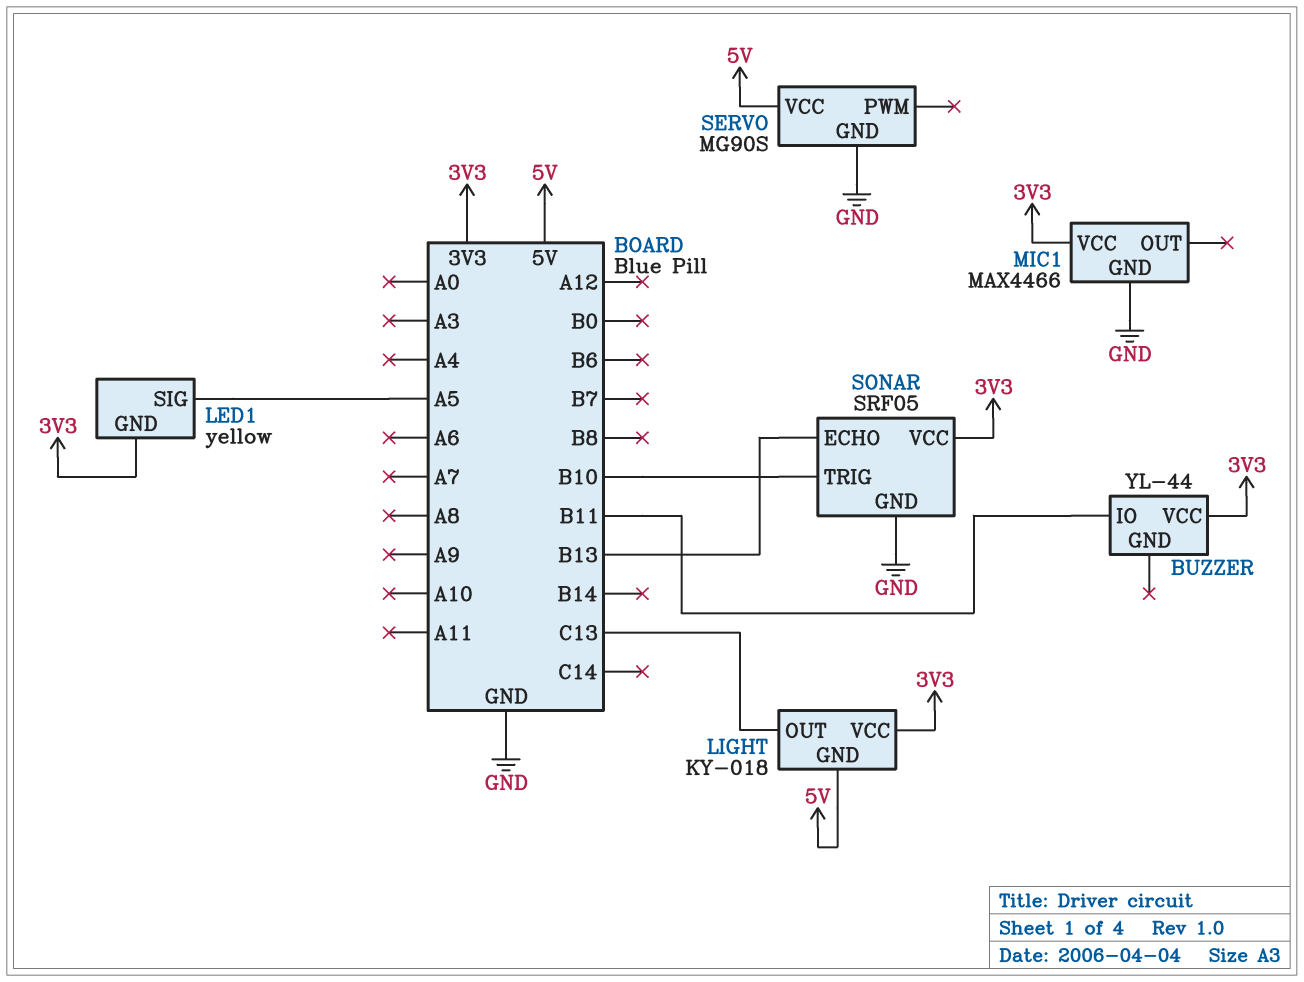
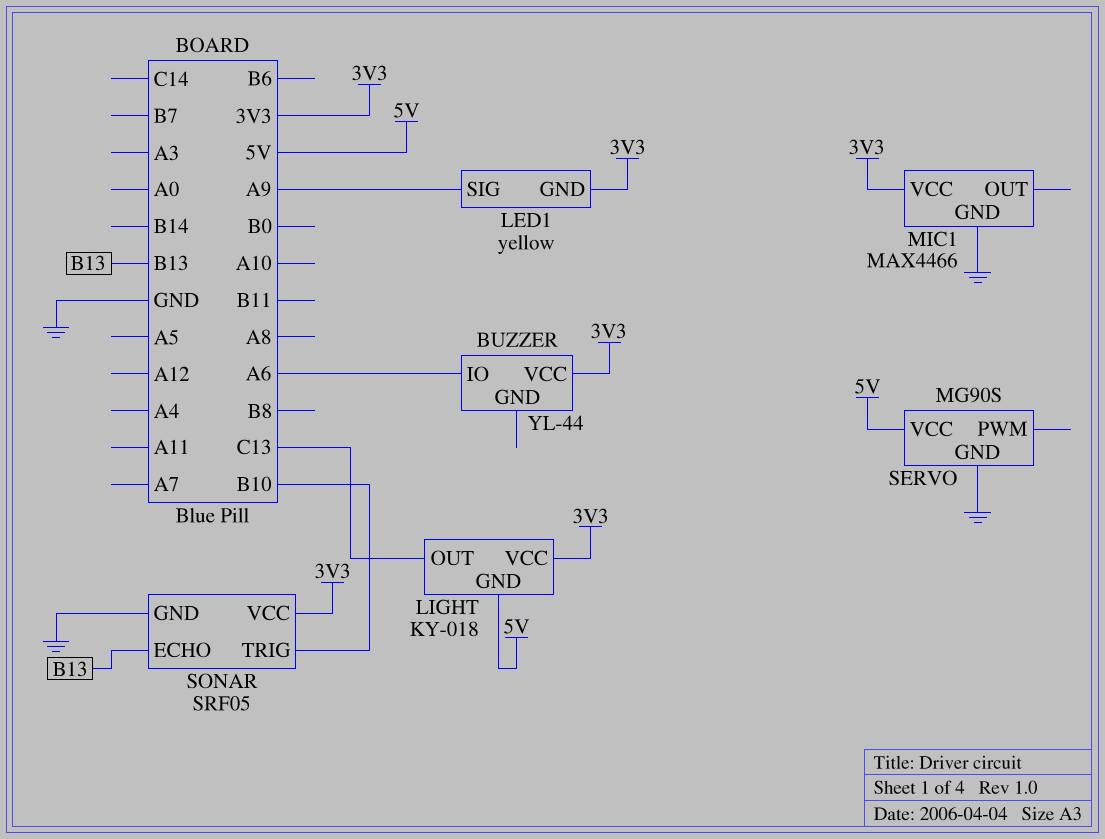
BUZZER pin IO: B11 -> A6
LED1 pin SIG: A5 -> A9

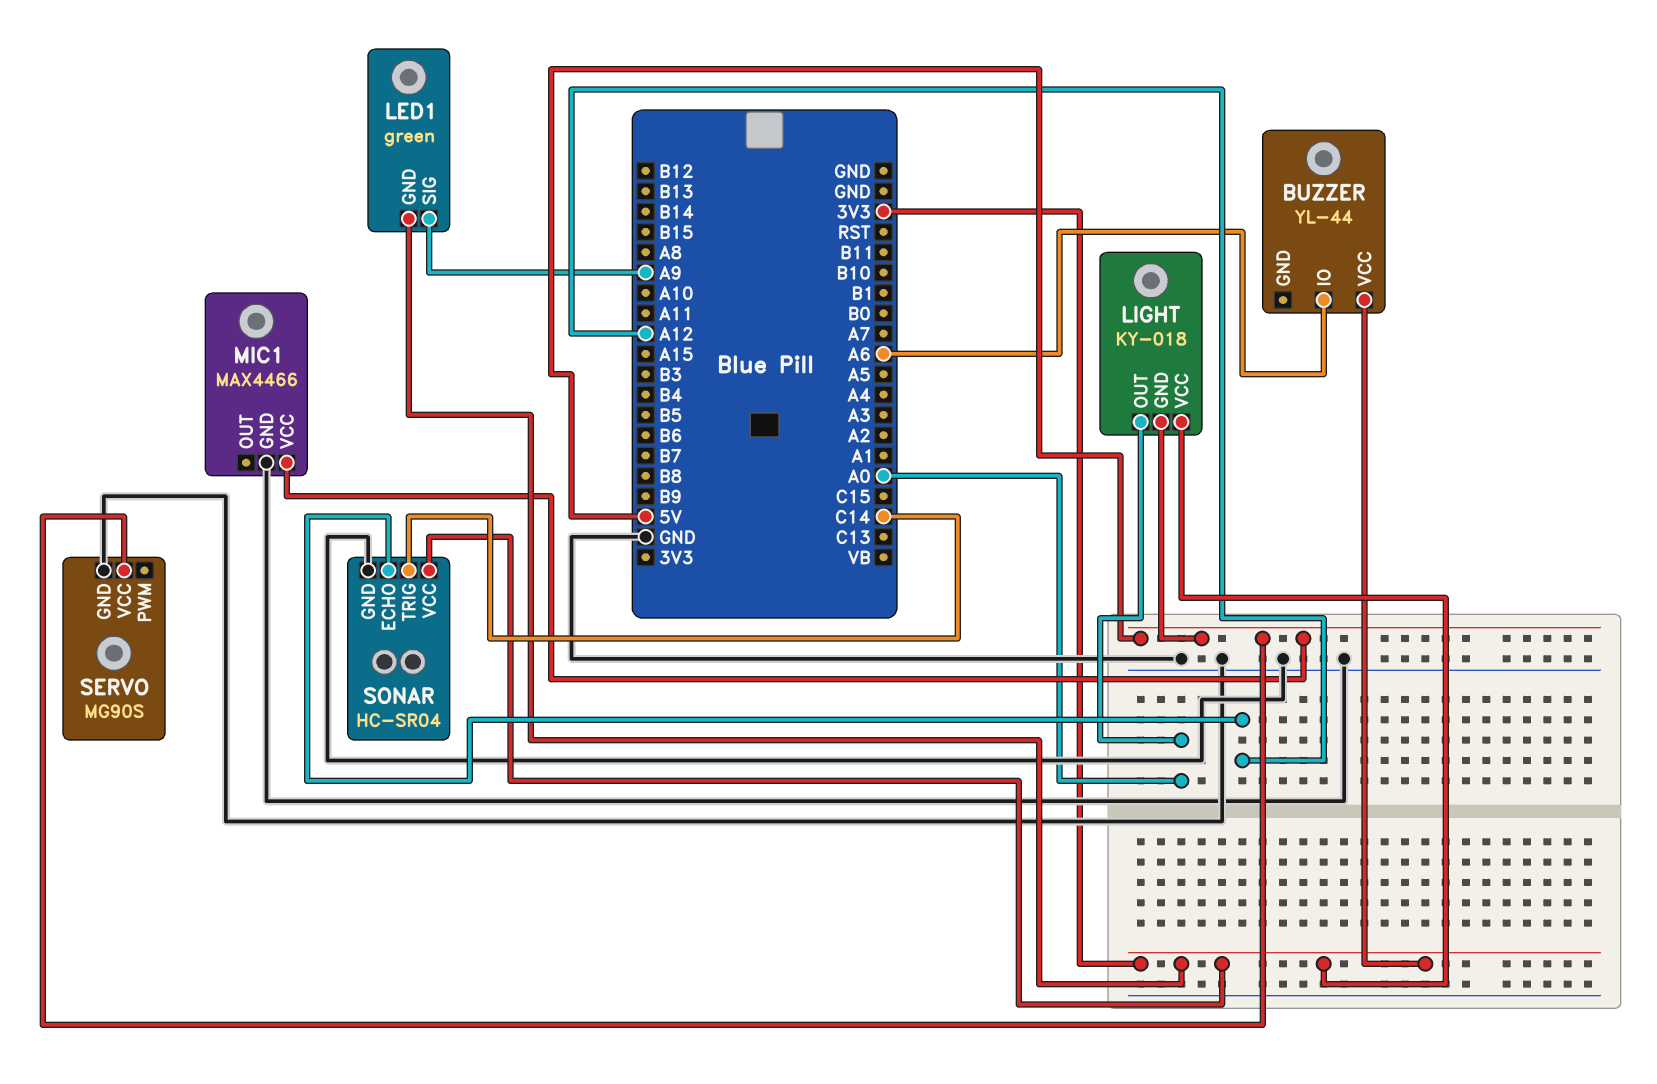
LED1: yellow -> green
LIGHT pin OUT: C13 -> A0
MIC1 pin VCC: 3V3 -> 5V
SONAR: SRF05 -> HC-SR04
SONAR pin ECHO: B13 -> A12
SONAR pin TRIG: B10 -> C14

